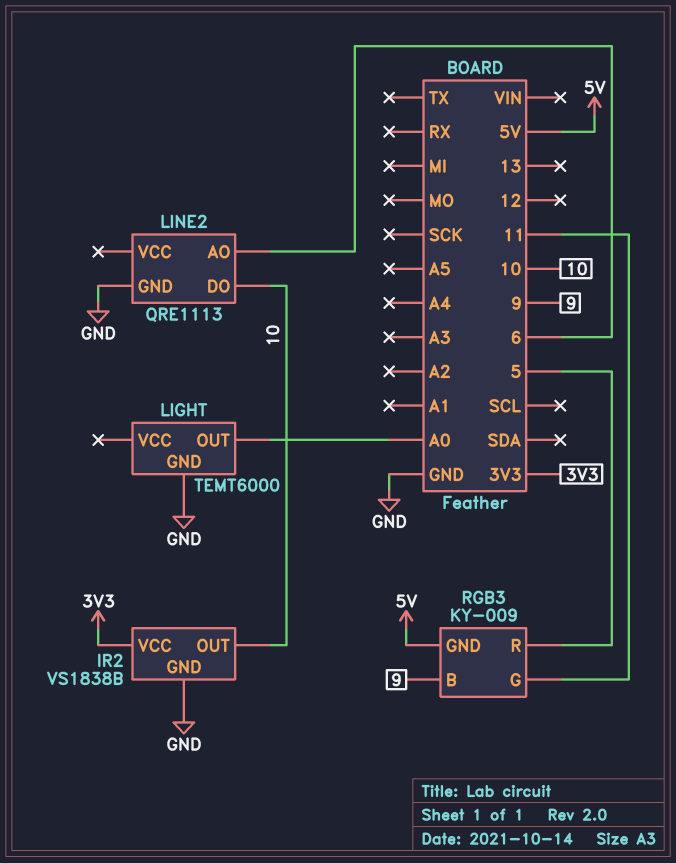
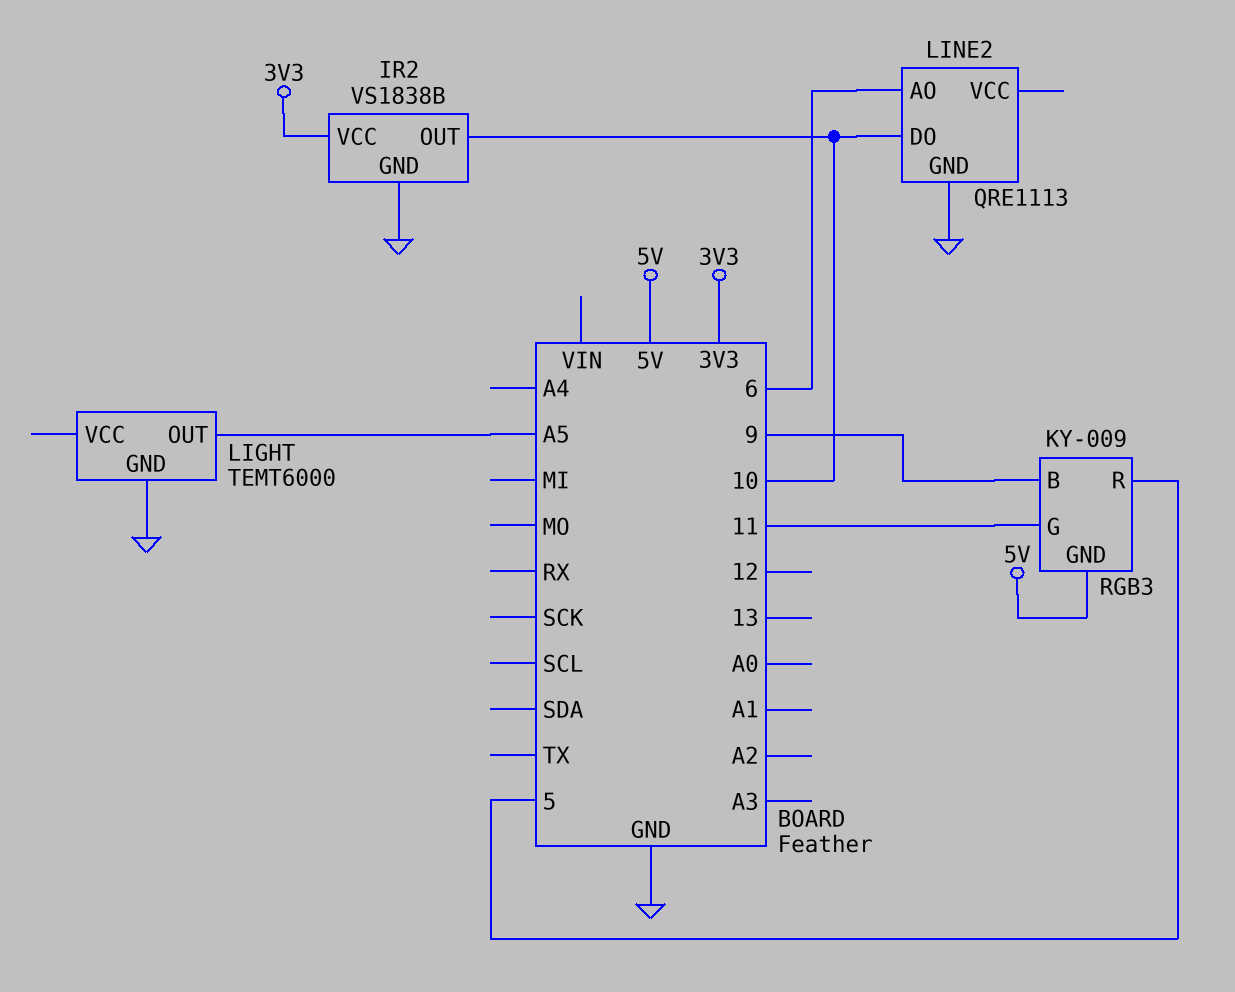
LIGHT pin OUT: A0 -> A5

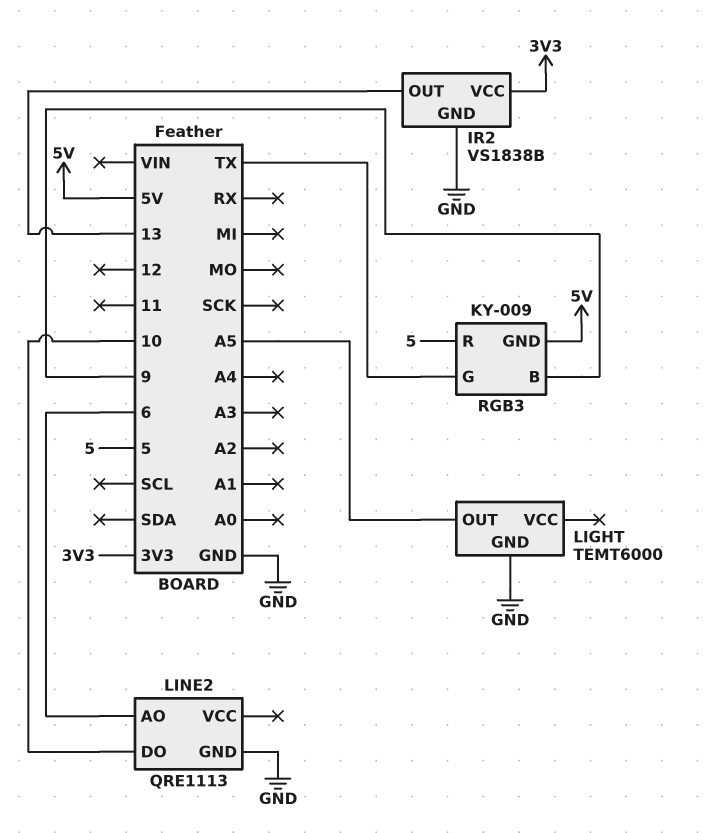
IR2 pin OUT: 10 -> 13
RGB3 pin G: 11 -> TX

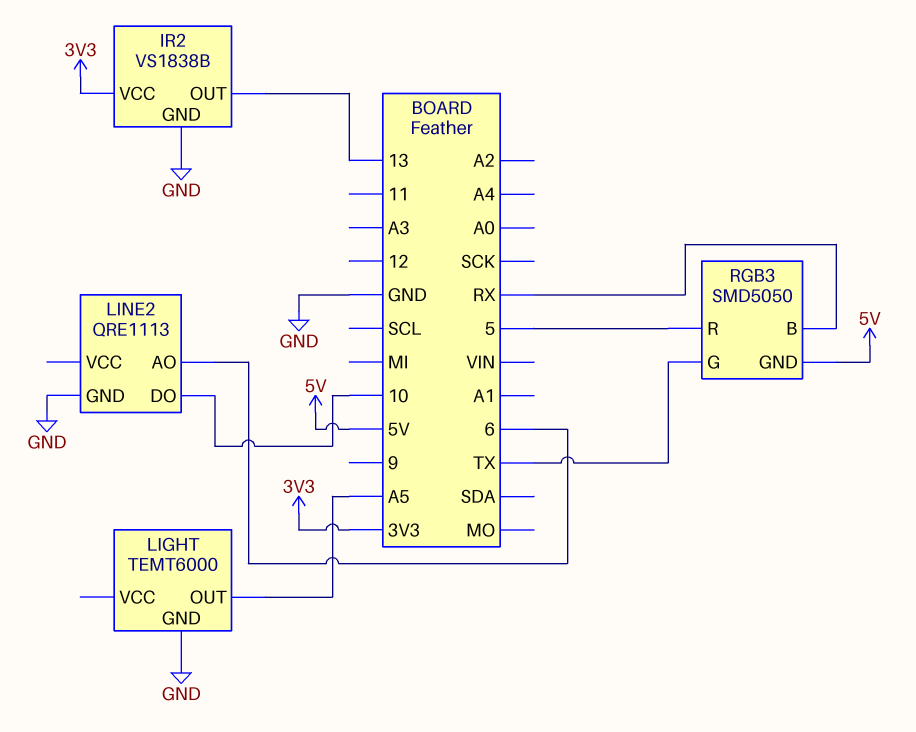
RGB3: KY-009 -> SMD5050
RGB3 pin B: 9 -> RX

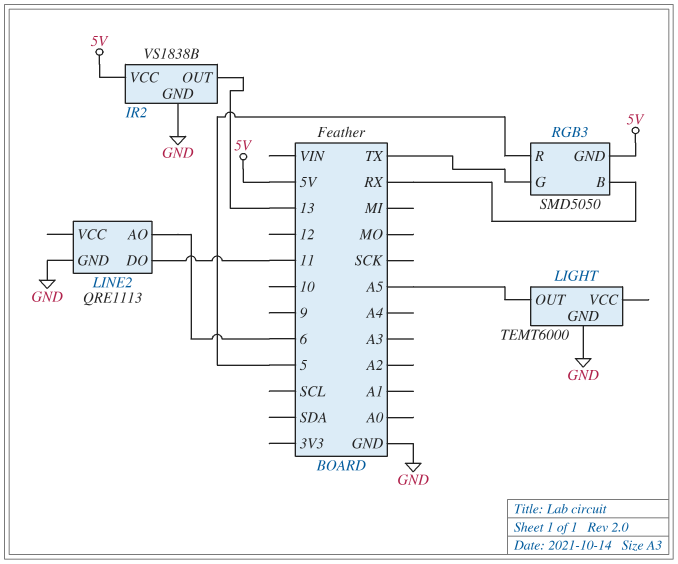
IR2 pin VCC: 3V3 -> 5V
LINE2 pin DO: 10 -> 11

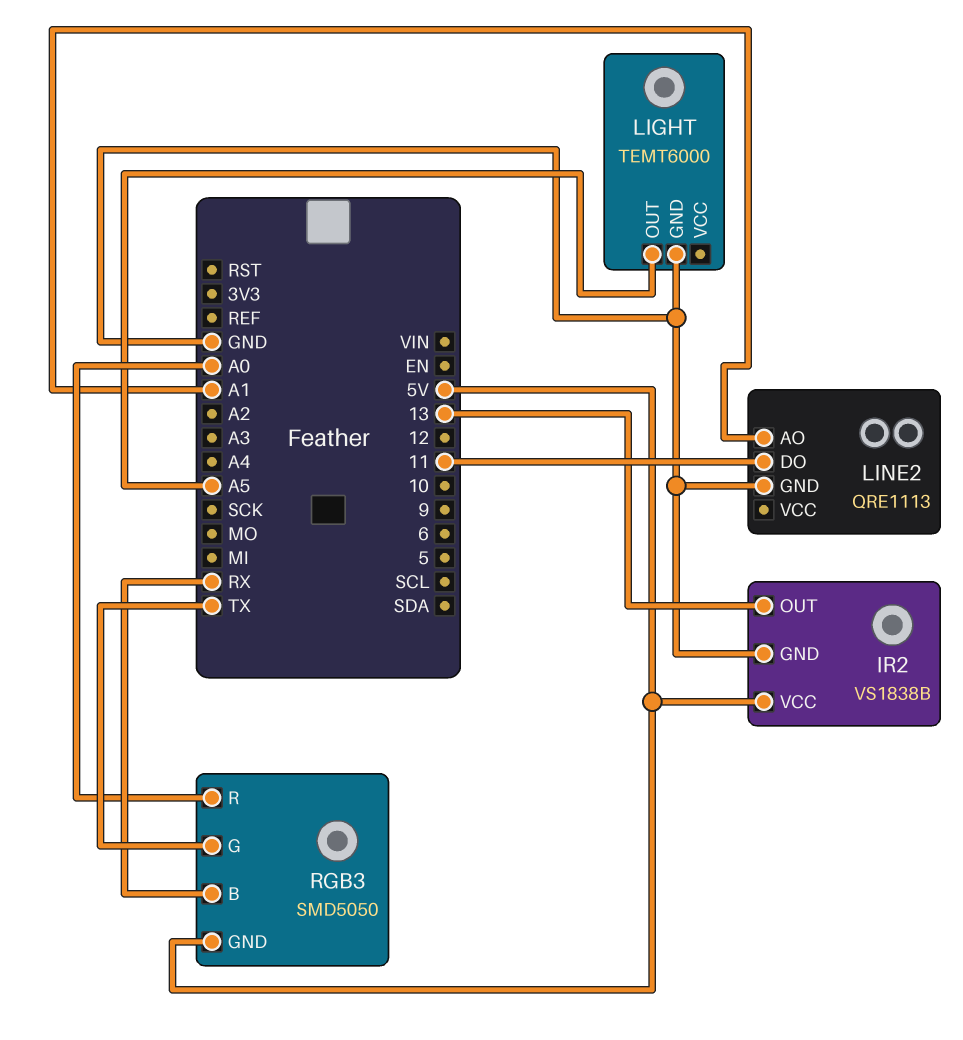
LINE2 pin AO: 6 -> A1
RGB3 pin R: 5 -> A0

